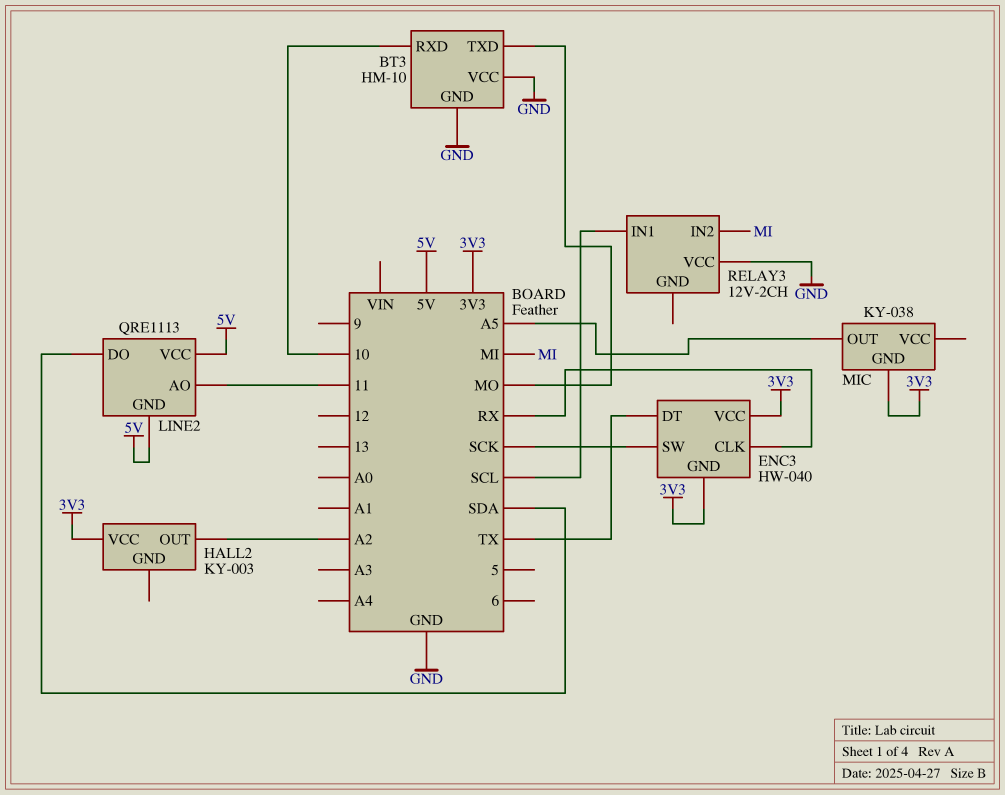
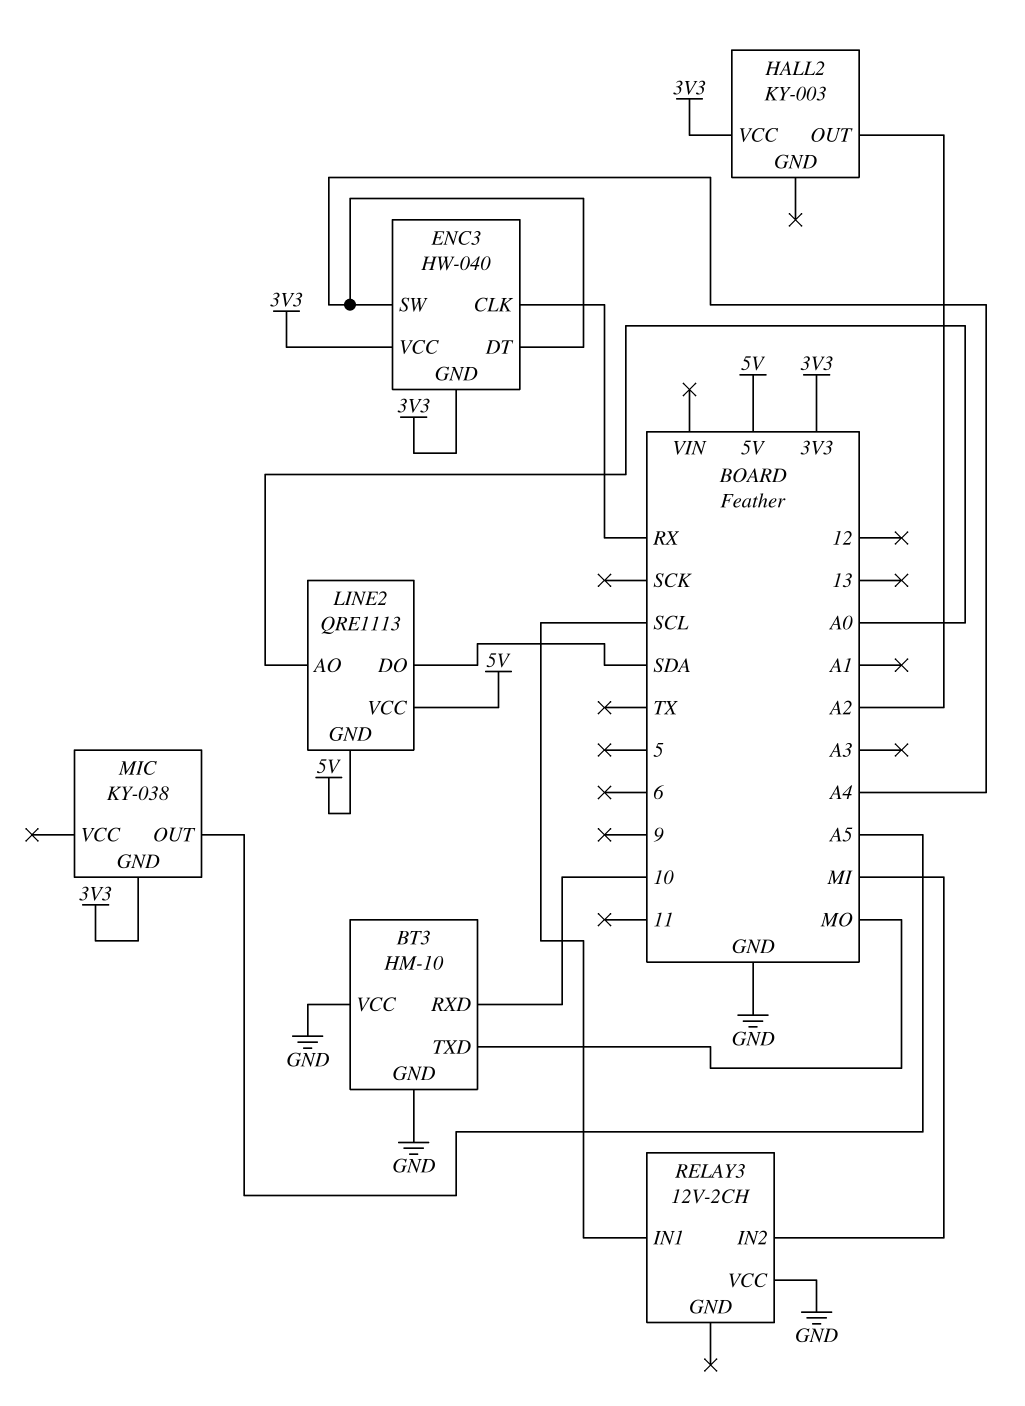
ENC3 pin DT: TX -> A4
ENC3 pin SW: SCK -> A4
LINE2 pin AO: 11 -> A0

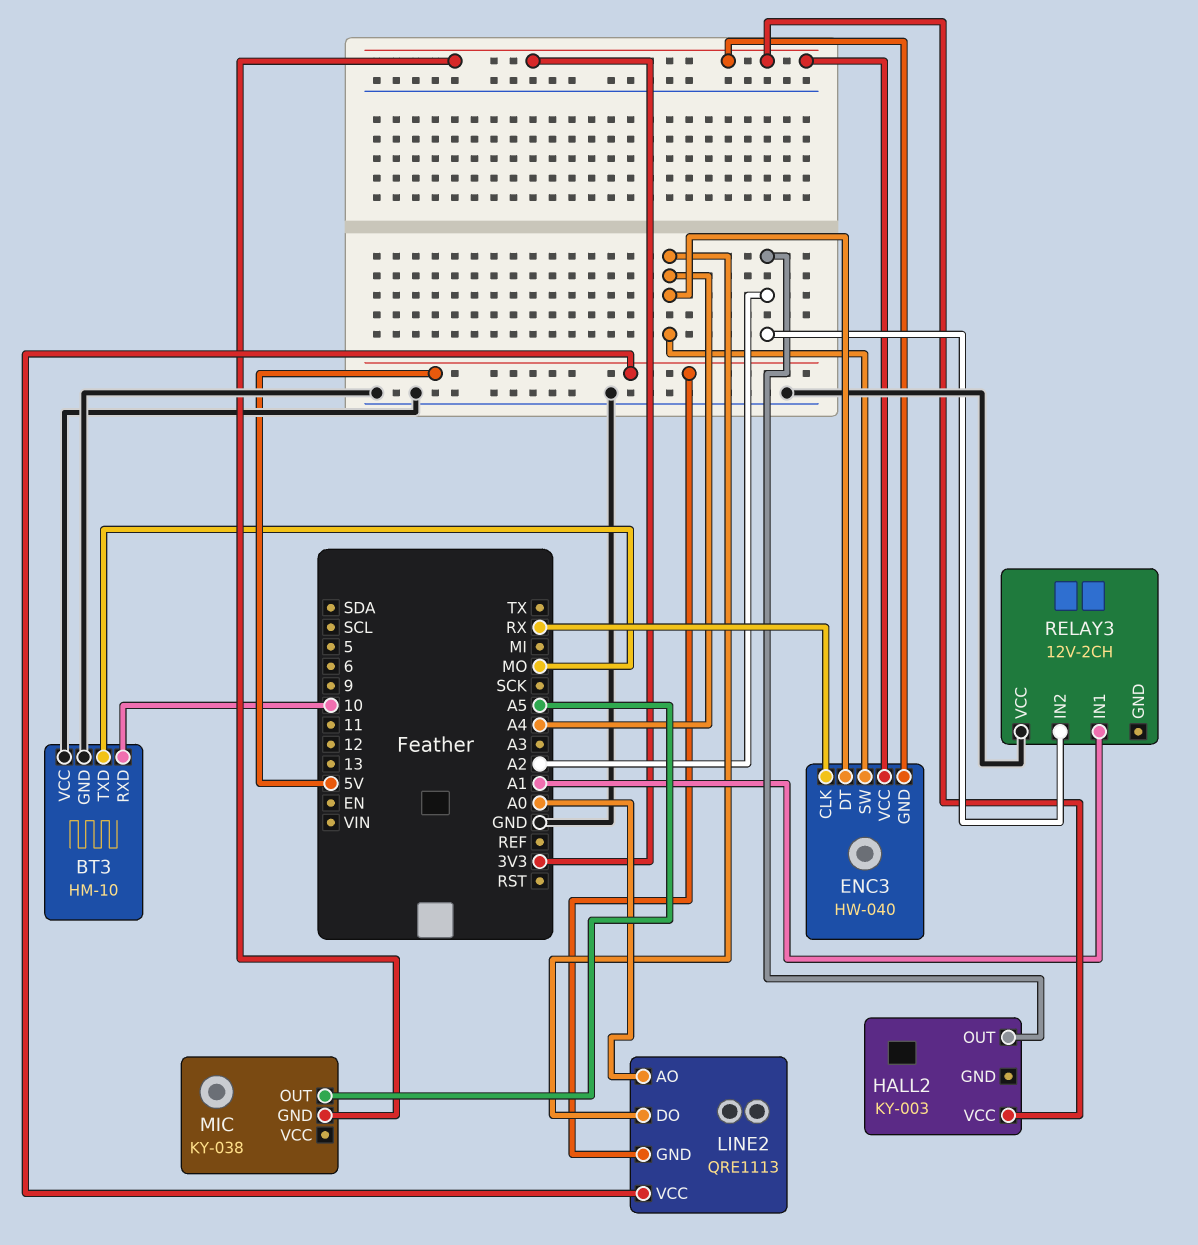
LINE2 pin DO: SDA -> A4
RELAY3 pin IN1: SCL -> A1
RELAY3 pin IN2: MI -> A2

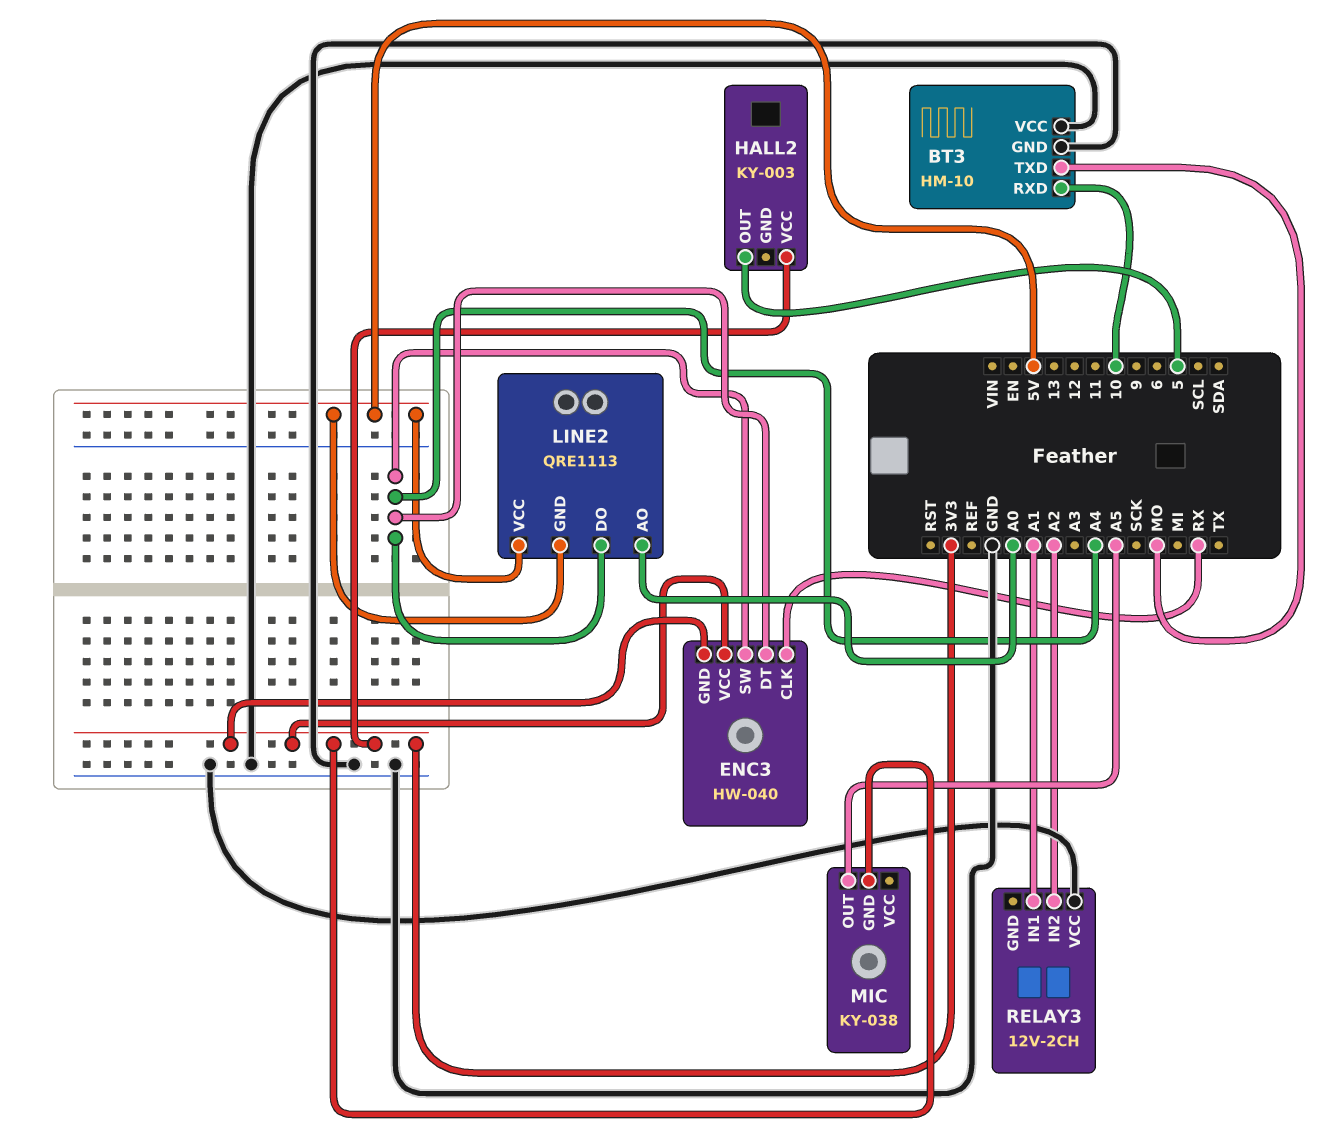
HALL2 pin OUT: A2 -> 5

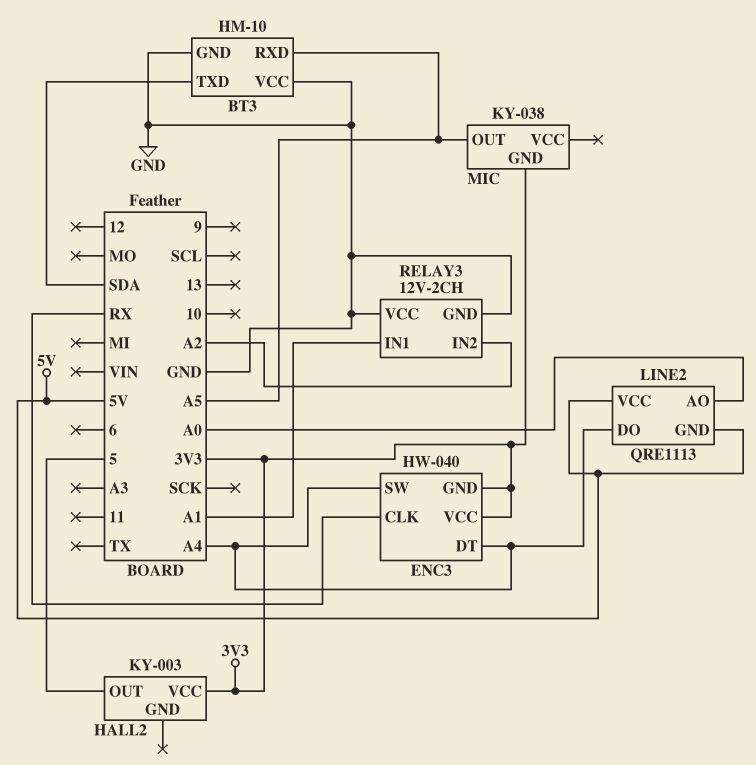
BT3 pin RXD: 10 -> A5
BT3 pin TXD: MO -> SDA
RELAY3 pin GND: none -> GND

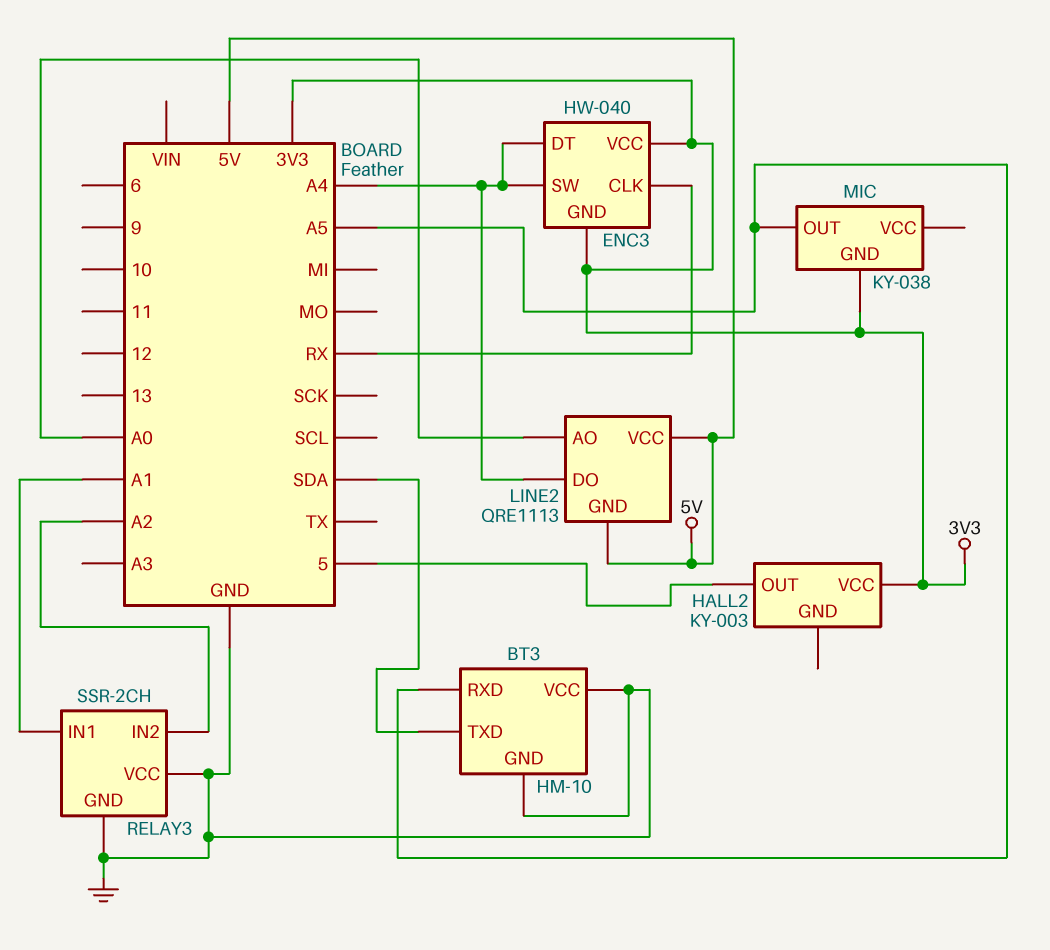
RELAY3: 12V-2CH -> SSR-2CH

